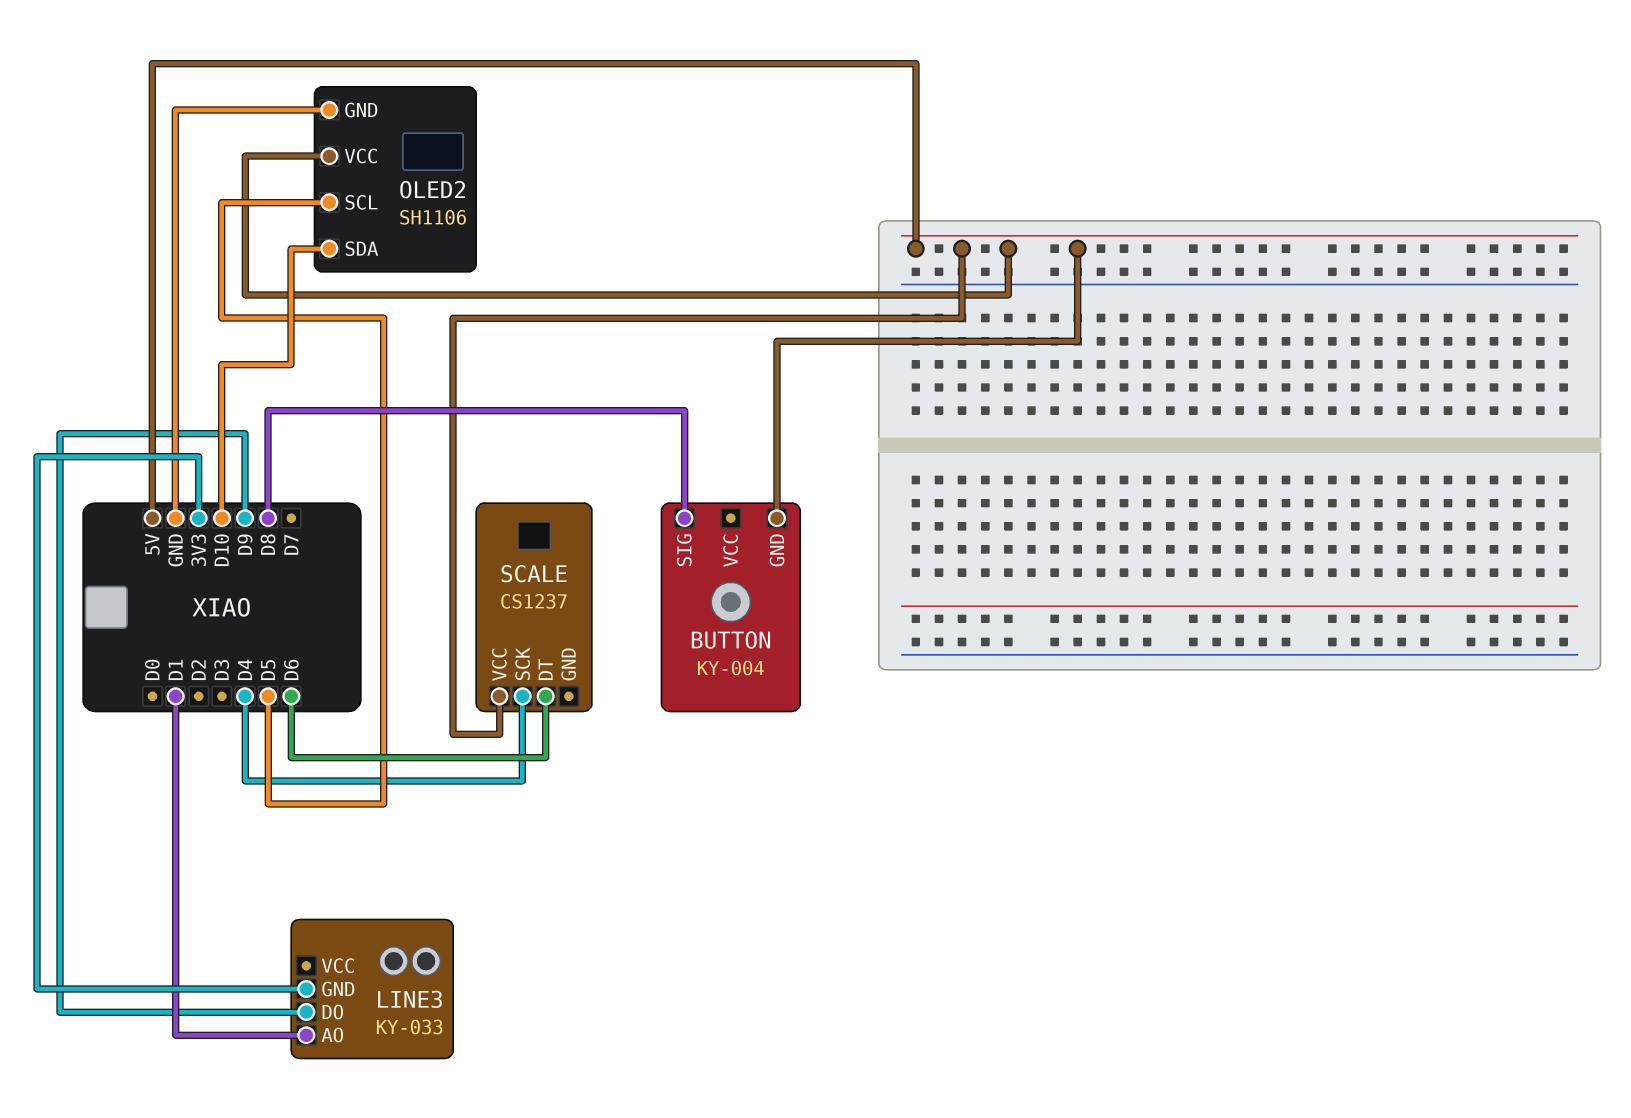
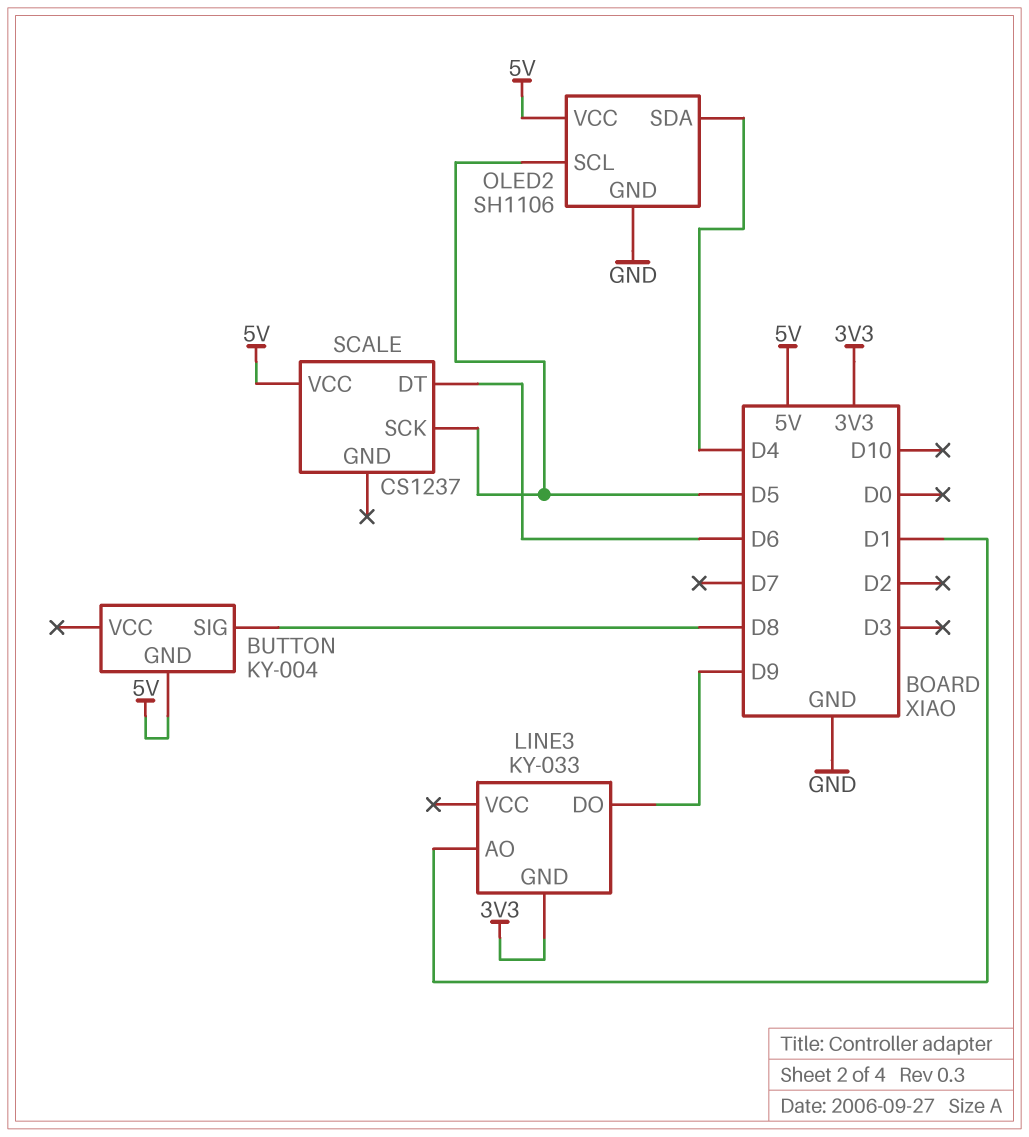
OLED2 pin SDA: D10 -> D4
SCALE pin SCK: D4 -> D5

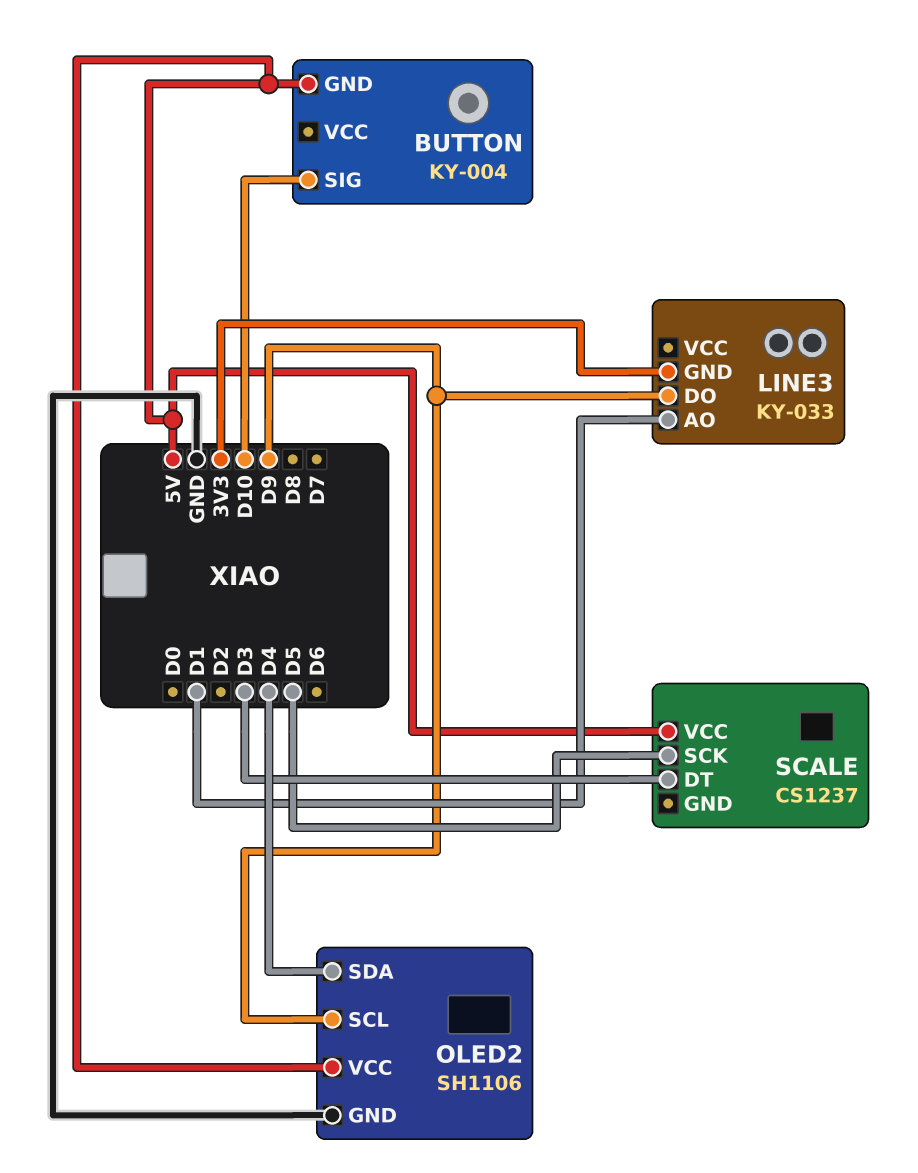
BUTTON pin SIG: D8 -> D10
OLED2 pin SCL: D5 -> D9
SCALE pin DT: D6 -> D3

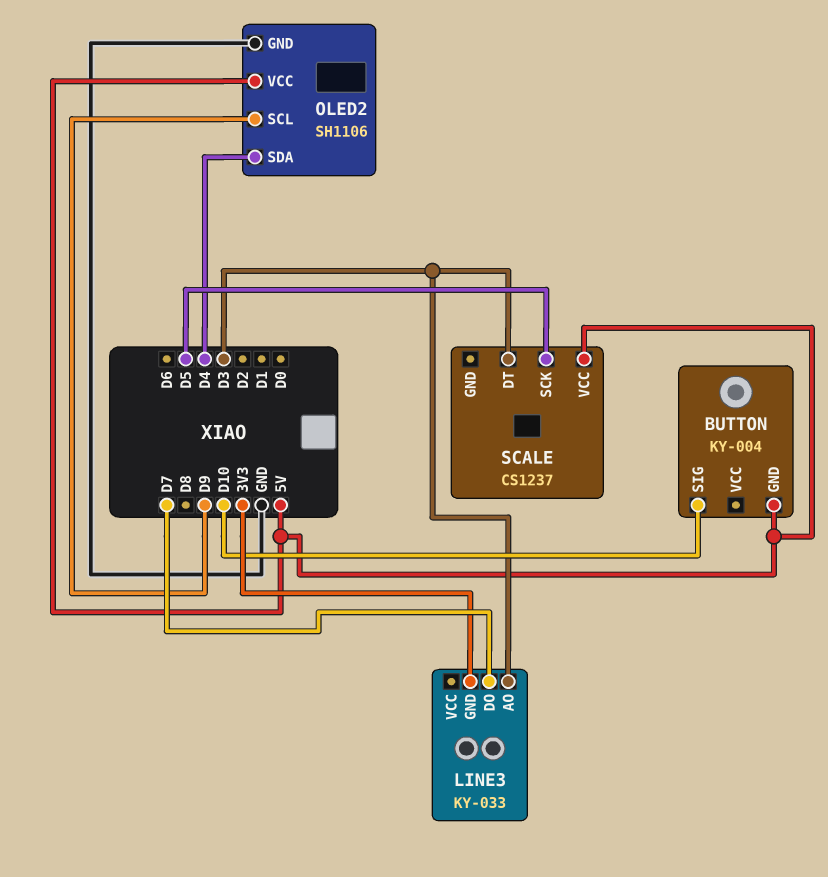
LINE3 pin AO: D1 -> D3
LINE3 pin DO: D9 -> D7

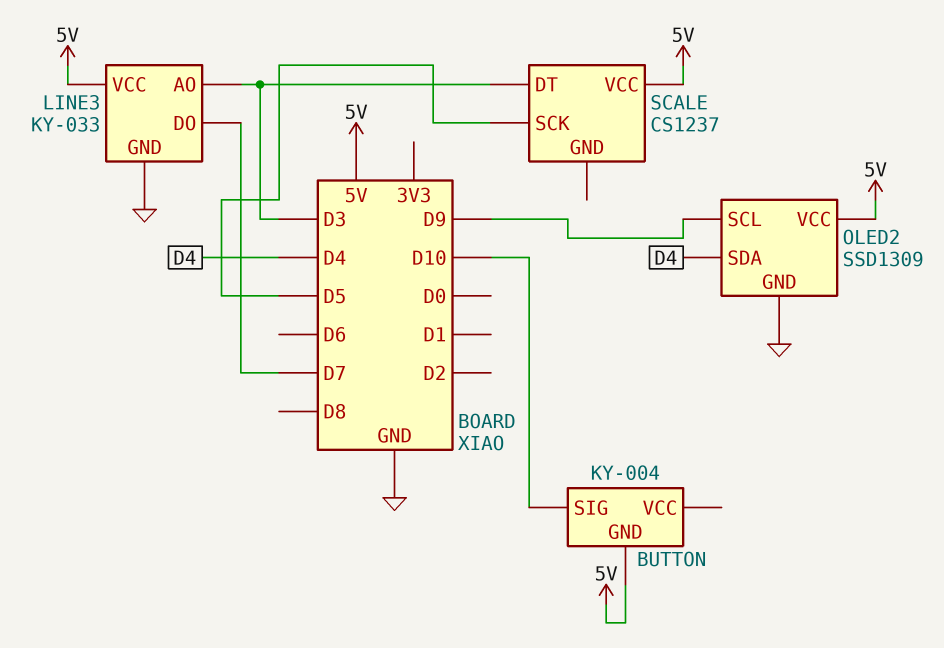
LINE3 pin GND: 3V3 -> GND
LINE3 pin VCC: none -> 5V
OLED2: SH1106 -> SSD1309

